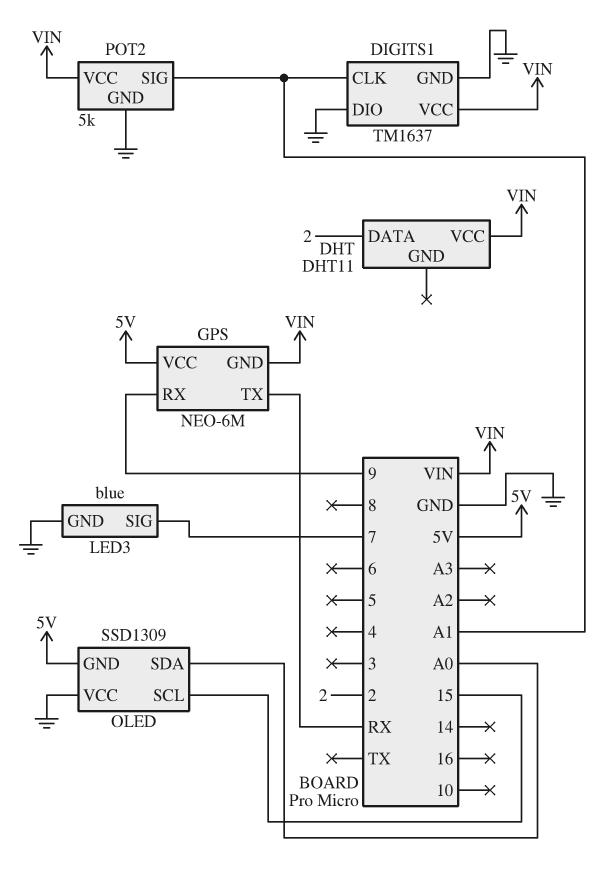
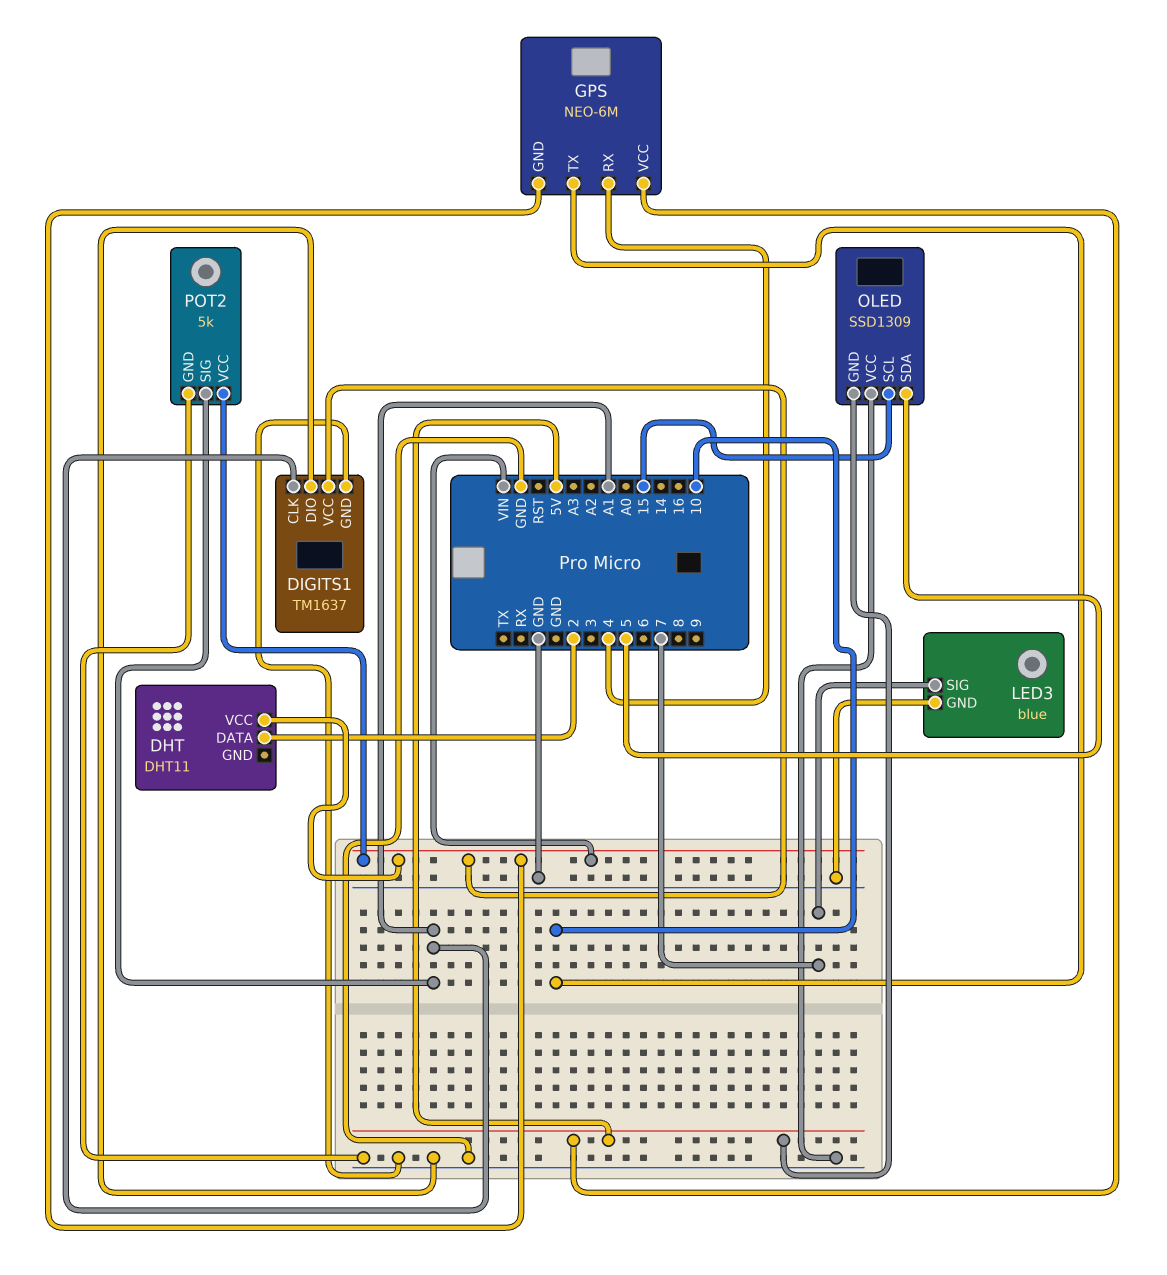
GPS pin RX: 9 -> 4
GPS pin TX: RX -> 10
OLED pin SDA: A0 -> 5

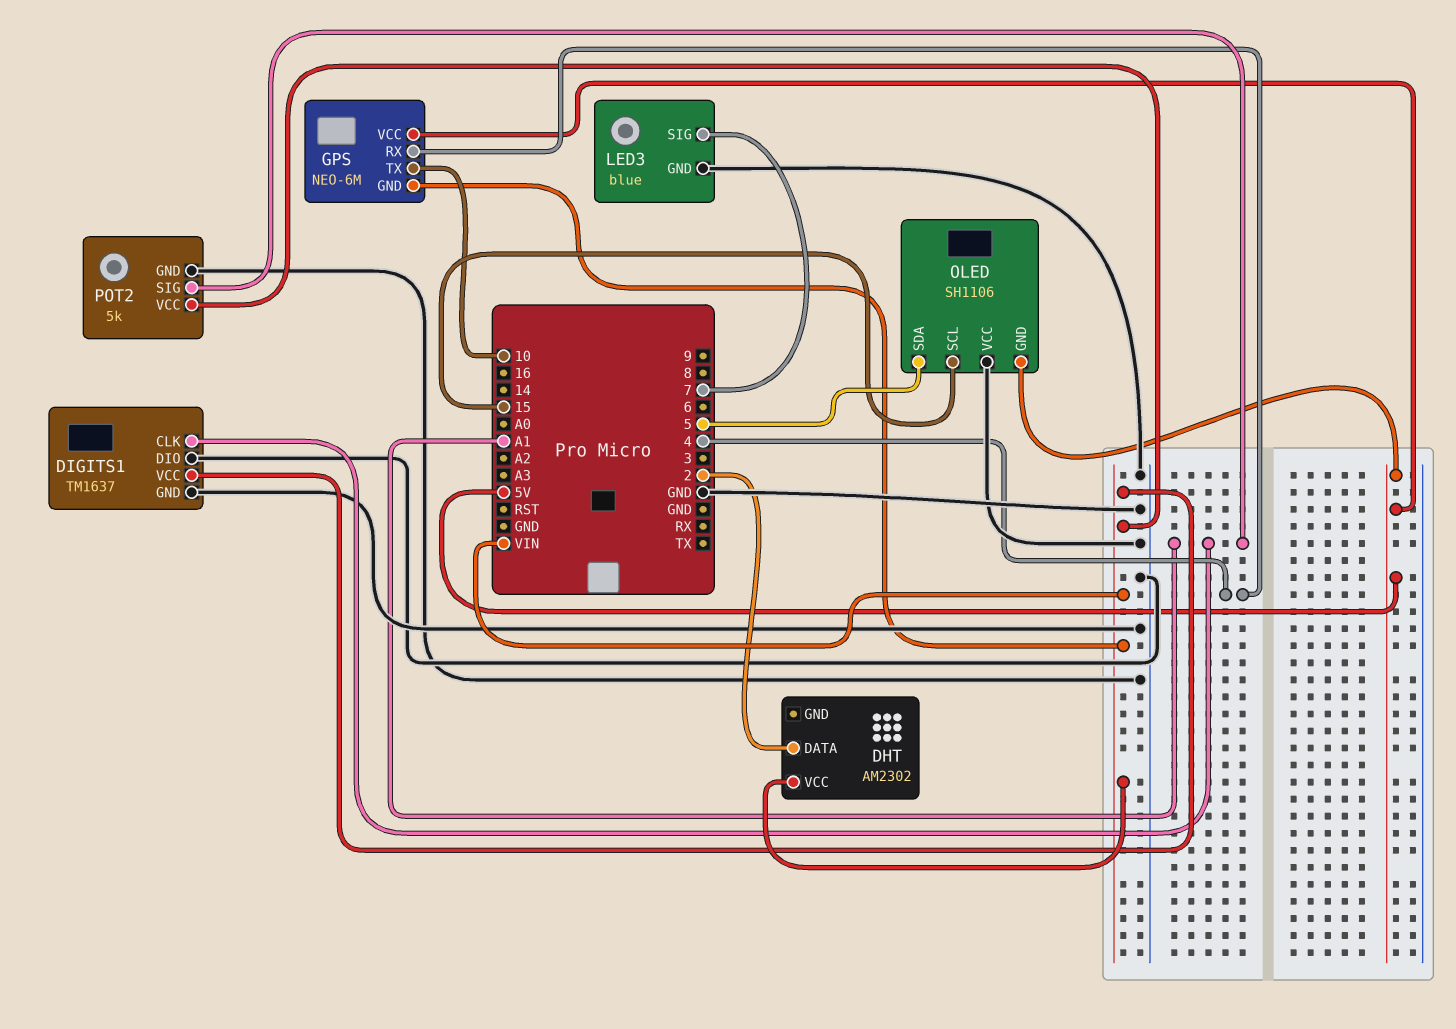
DHT: DHT11 -> AM2302
OLED: SSD1309 -> SH1106

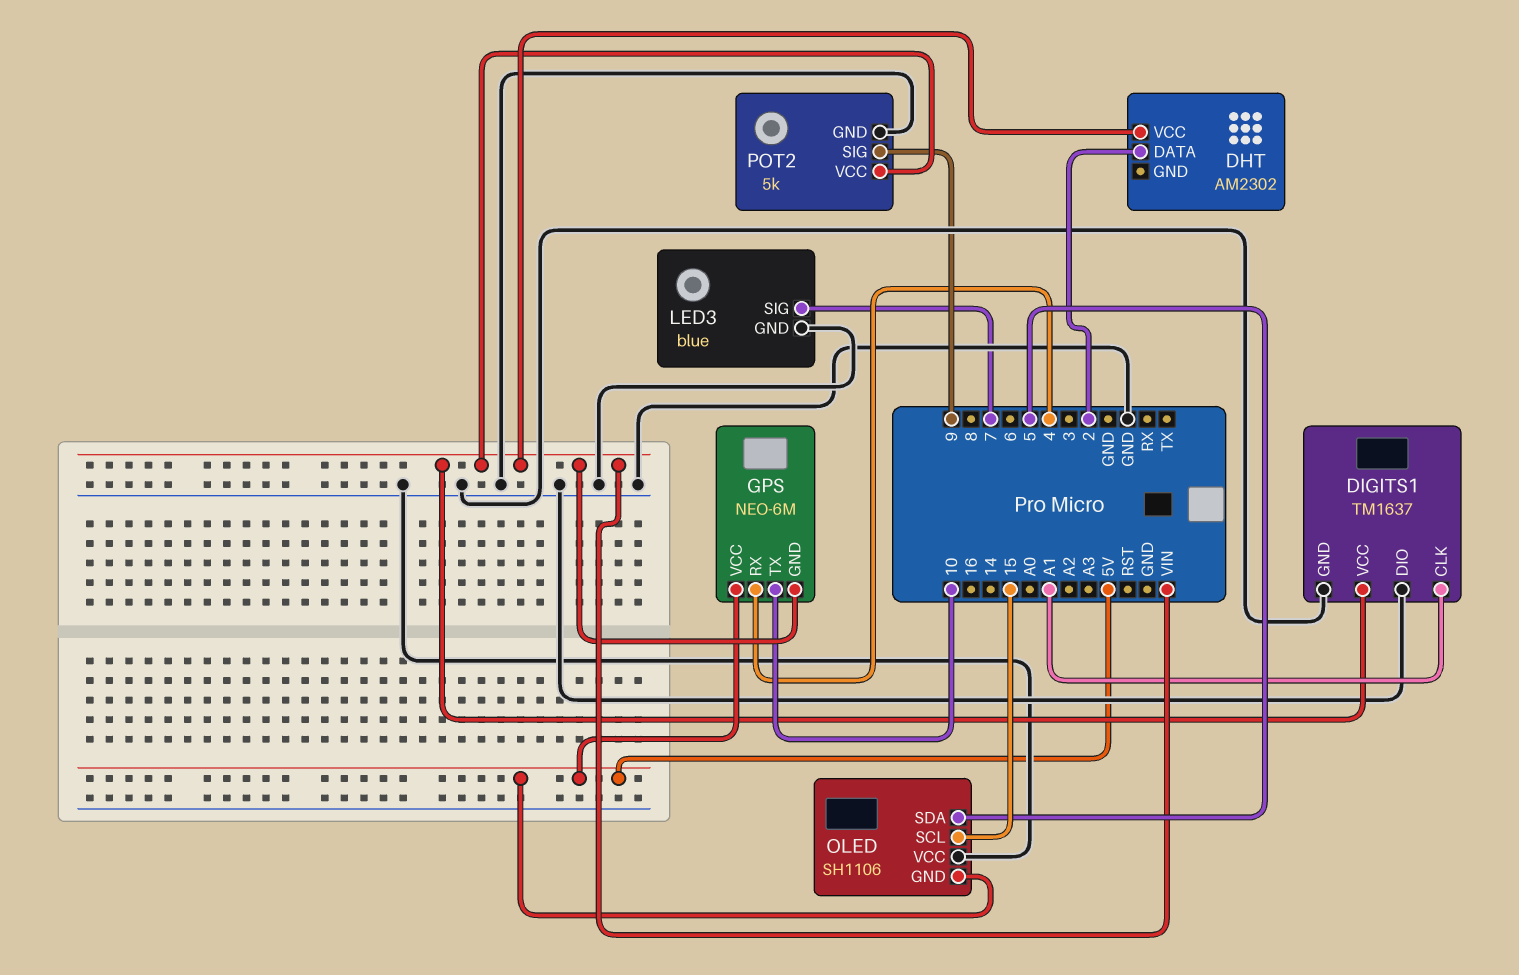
POT2 pin SIG: A1 -> 9

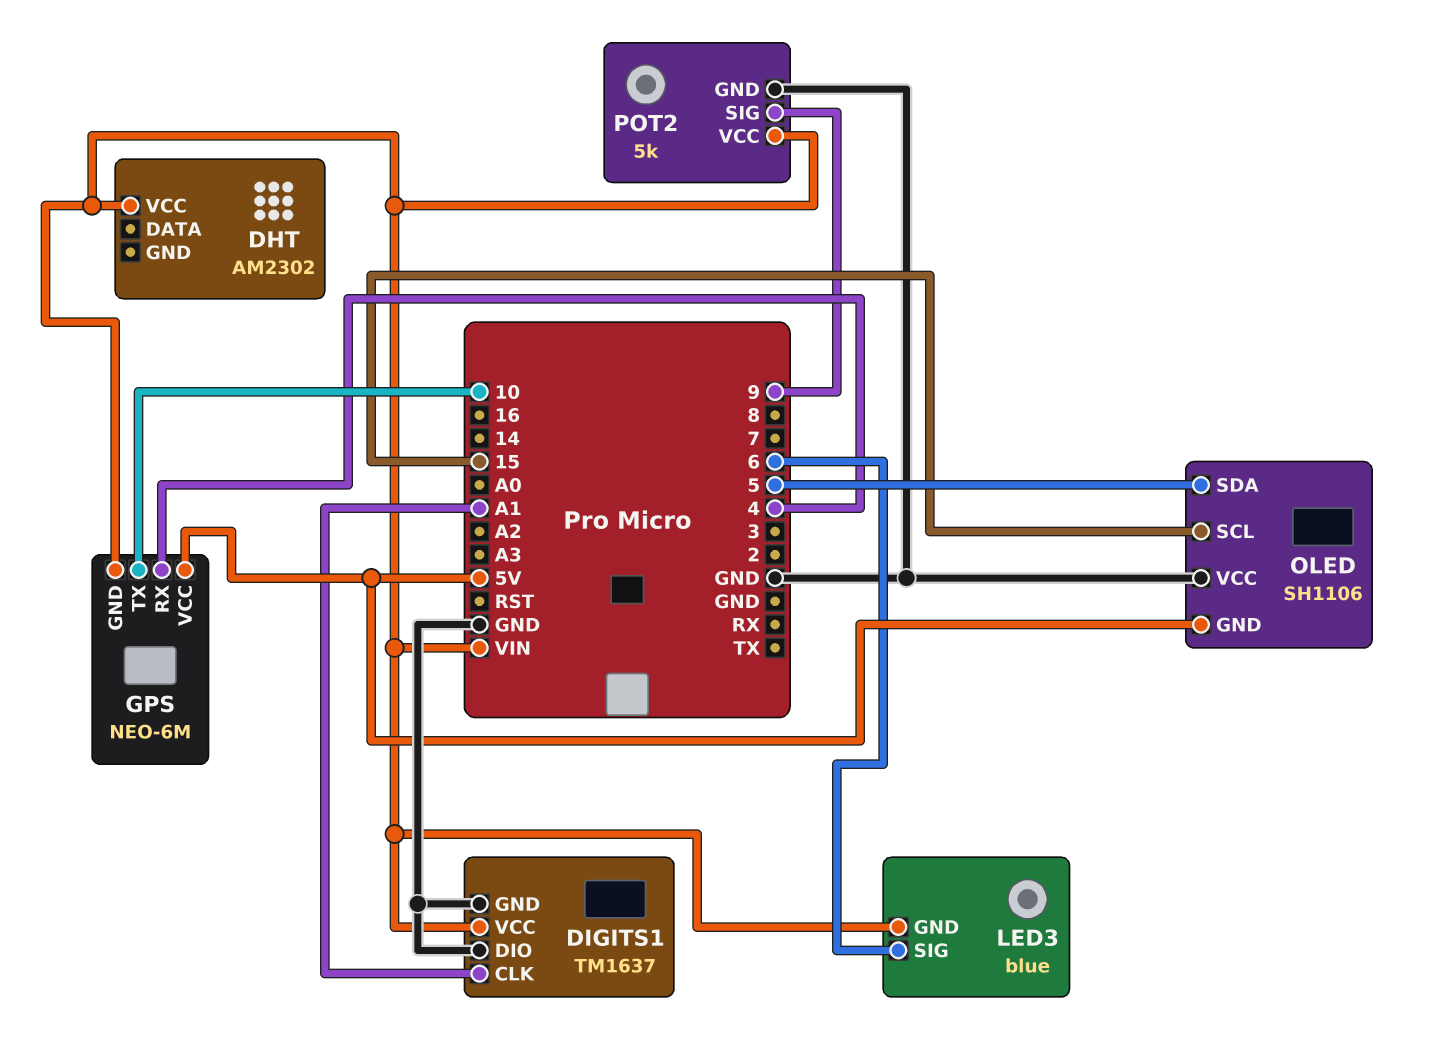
DHT pin DATA: 2 -> none
LED3 pin GND: GND -> VIN
LED3 pin SIG: 7 -> 6

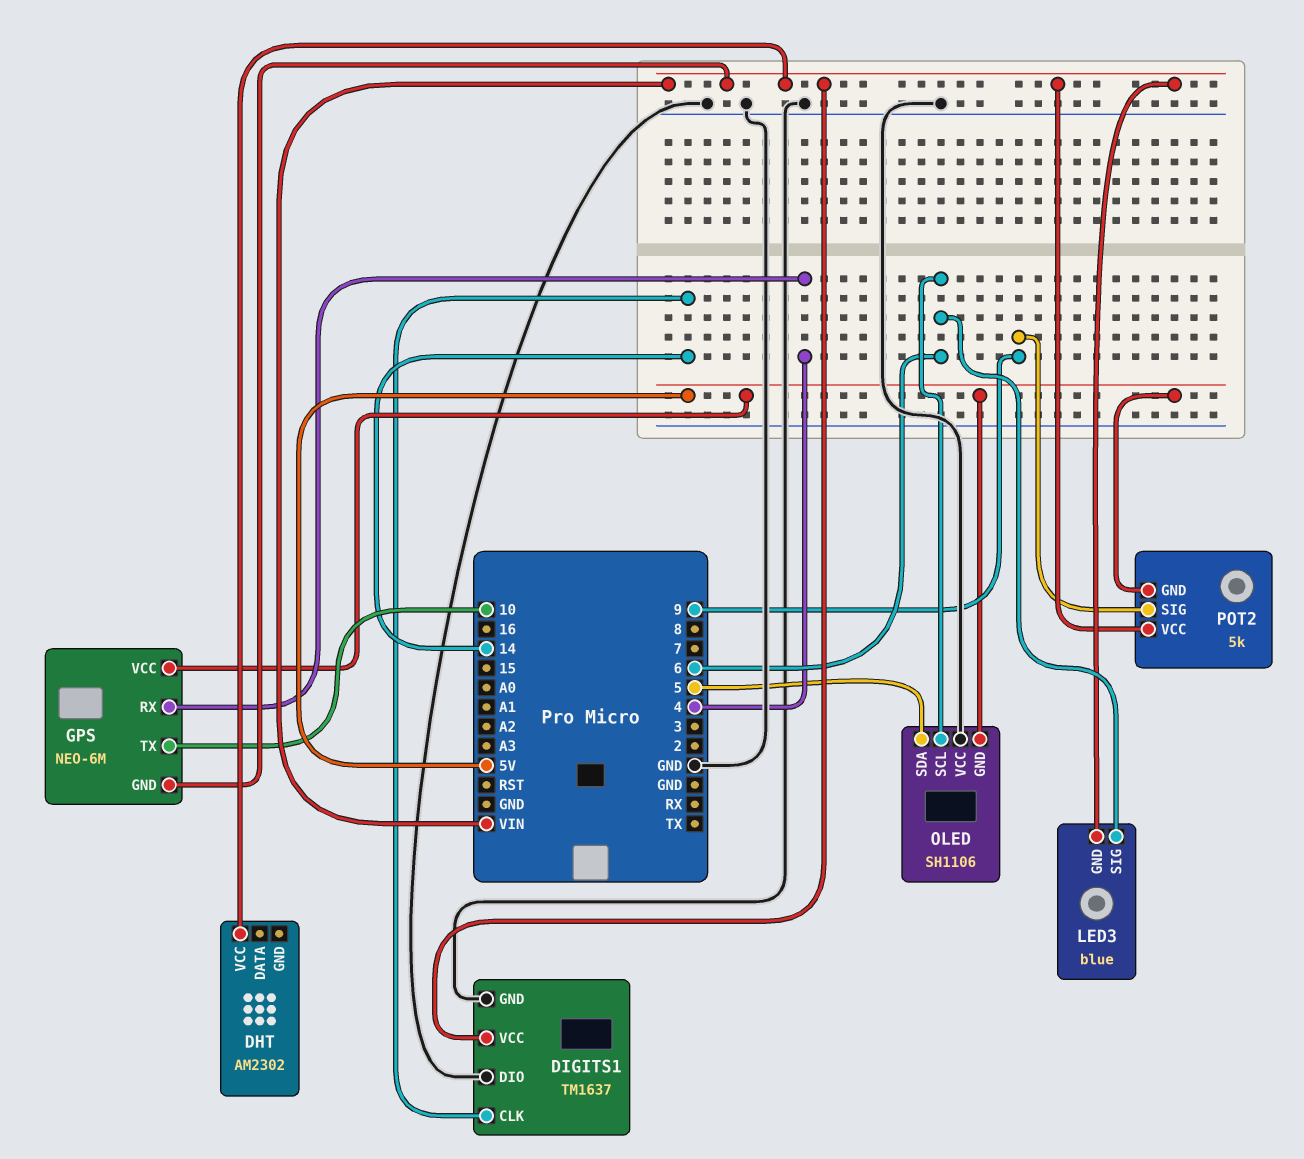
DIGITS1 pin CLK: A1 -> 14
OLED pin SCL: 15 -> 6
POT2 pin GND: GND -> 5V

